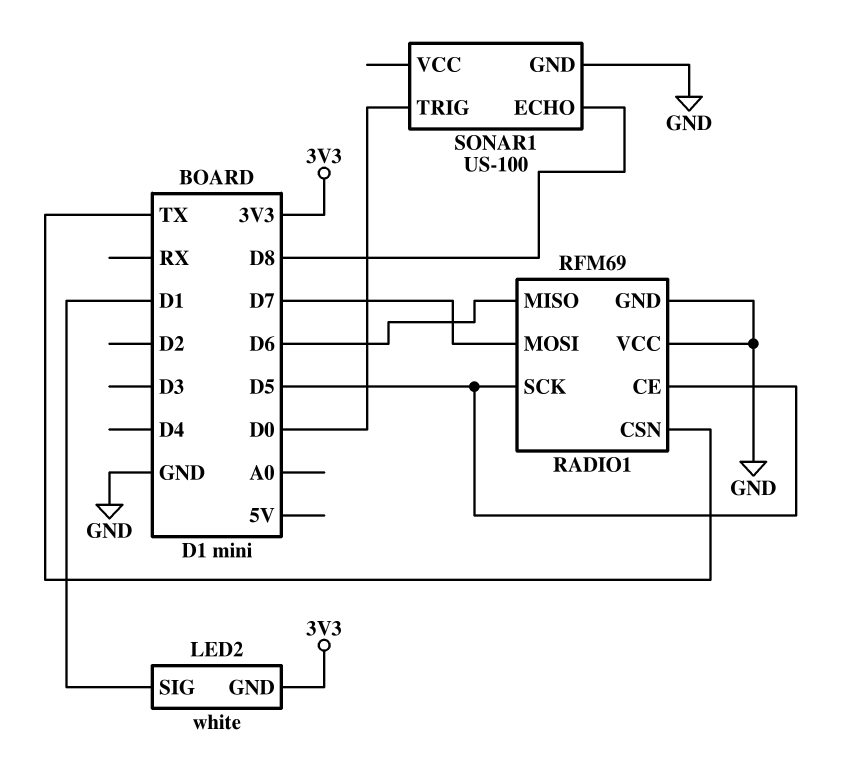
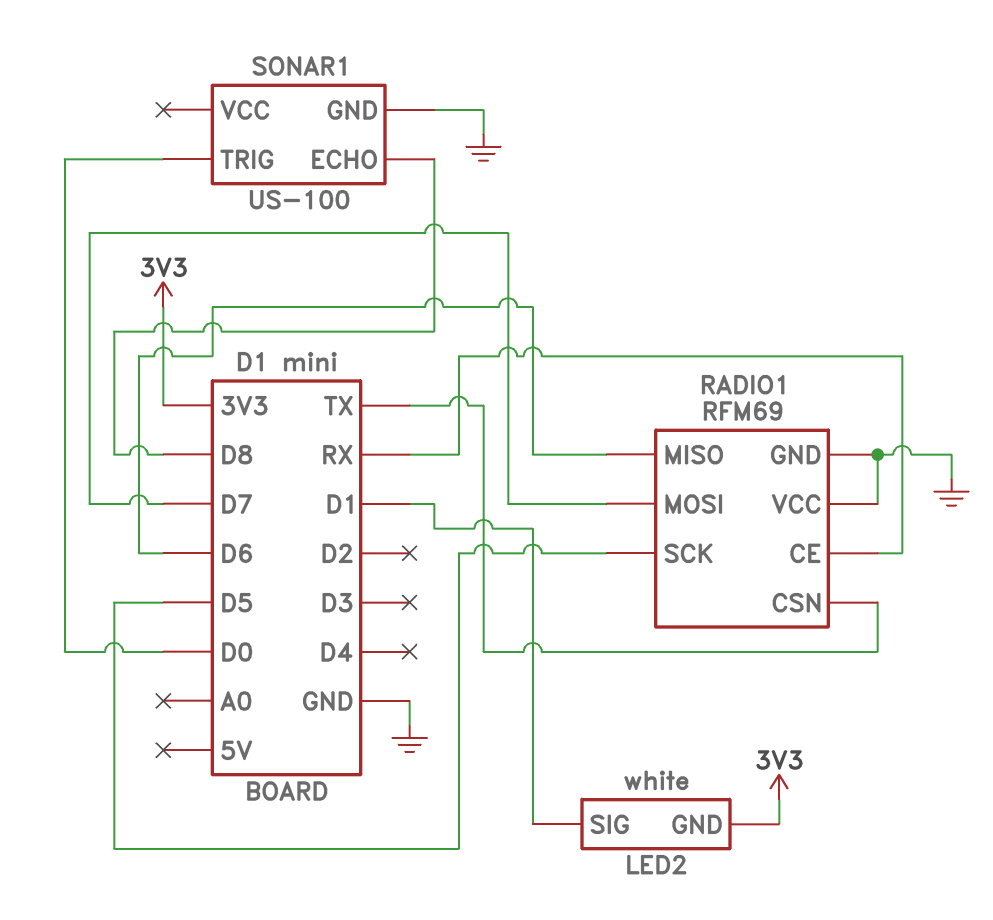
RADIO1 pin CE: D5 -> RX

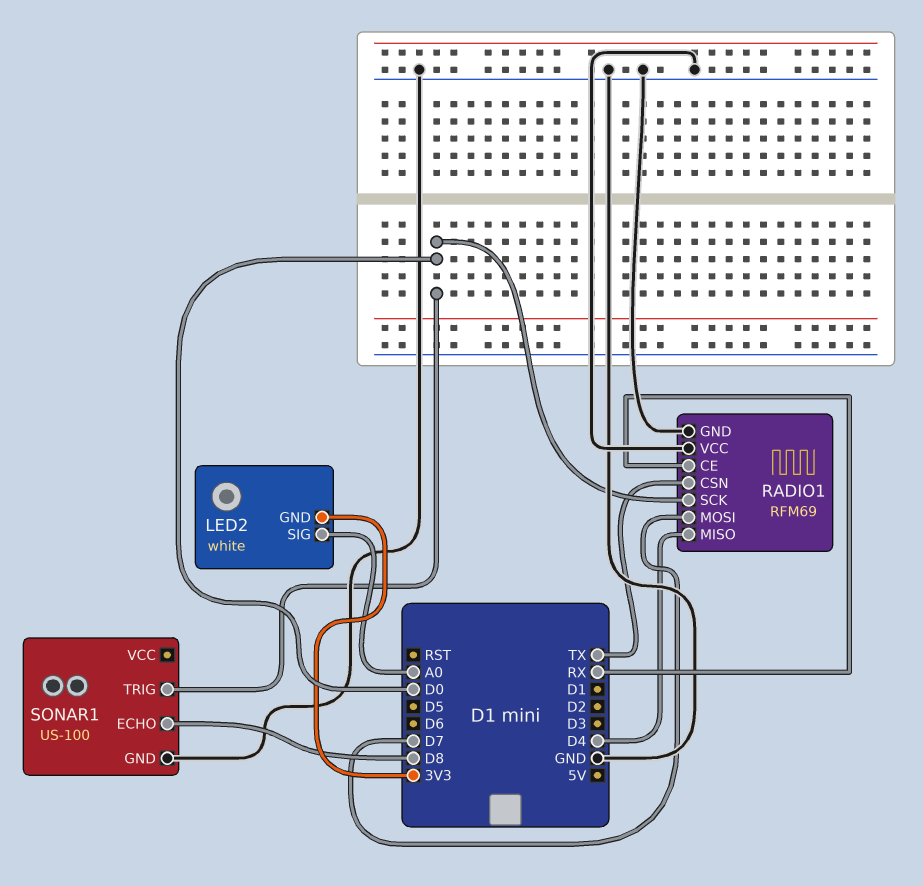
LED2 pin SIG: D1 -> A0
RADIO1 pin MISO: D6 -> D4
RADIO1 pin SCK: D5 -> D0

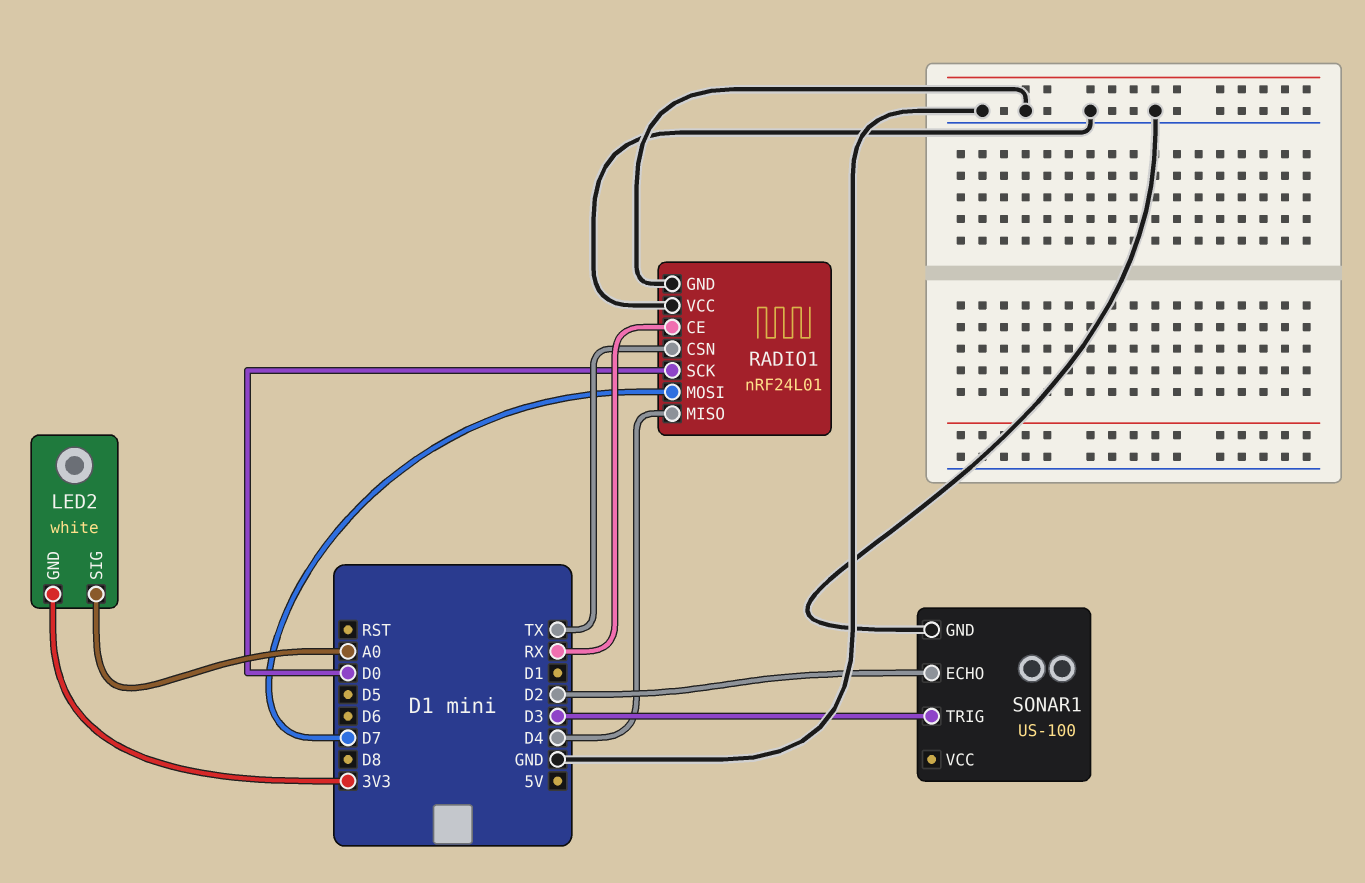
RADIO1: RFM69 -> nRF24L01
SONAR1 pin ECHO: D8 -> D2
SONAR1 pin TRIG: D0 -> D3

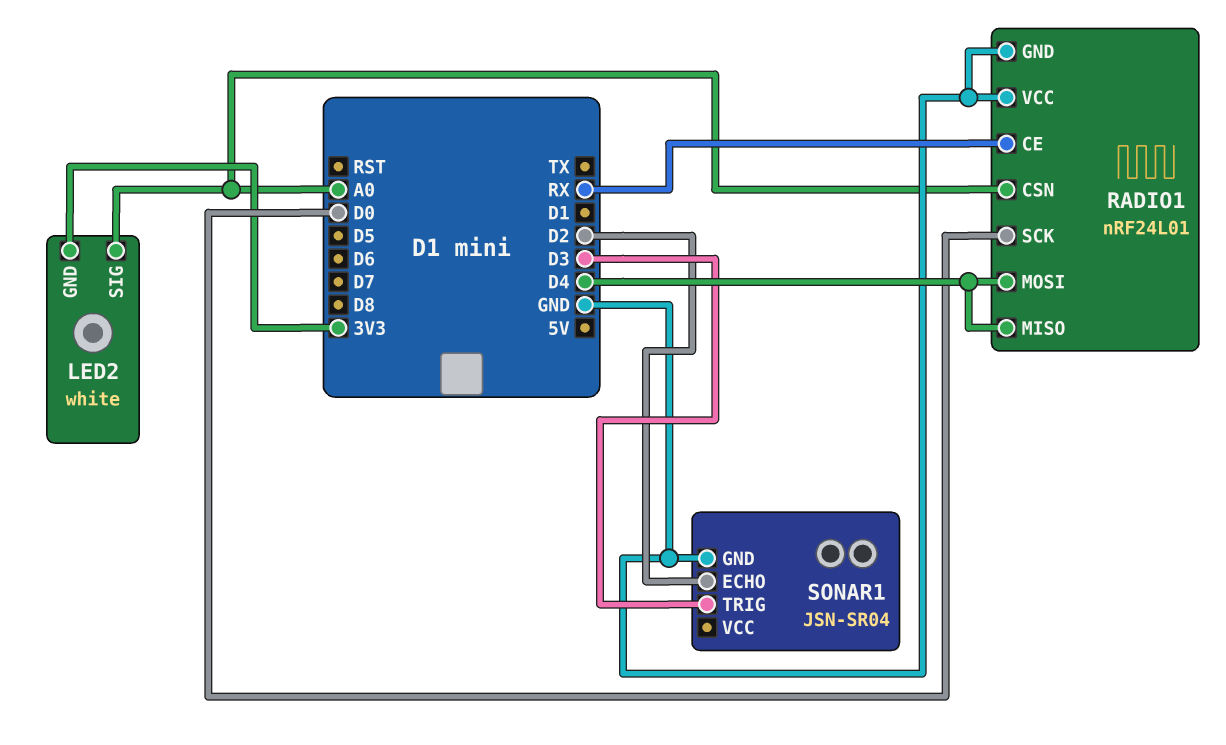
RADIO1 pin CSN: TX -> A0
RADIO1 pin MOSI: D7 -> D4
SONAR1: US-100 -> JSN-SR04

